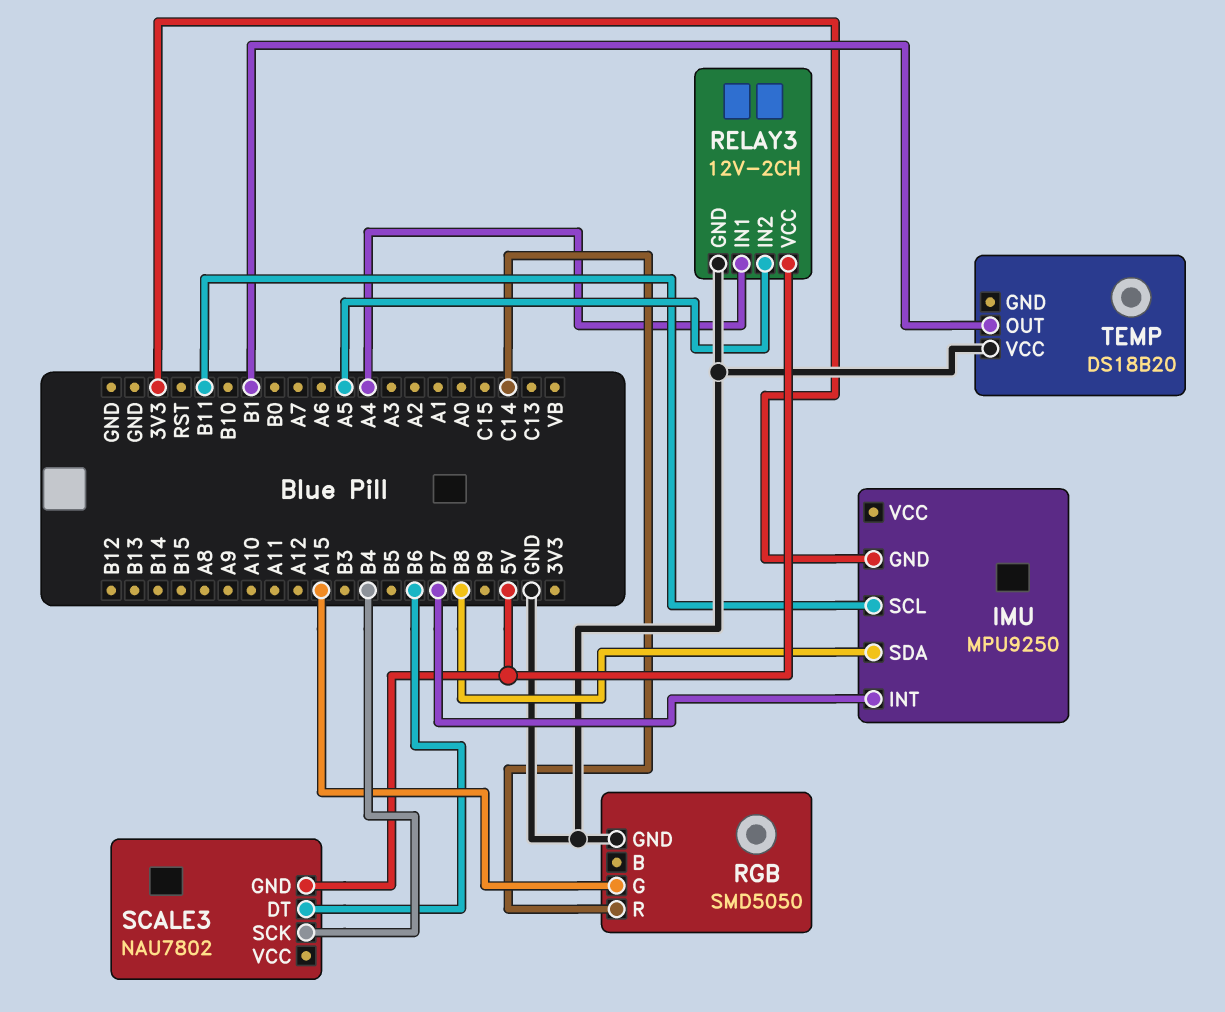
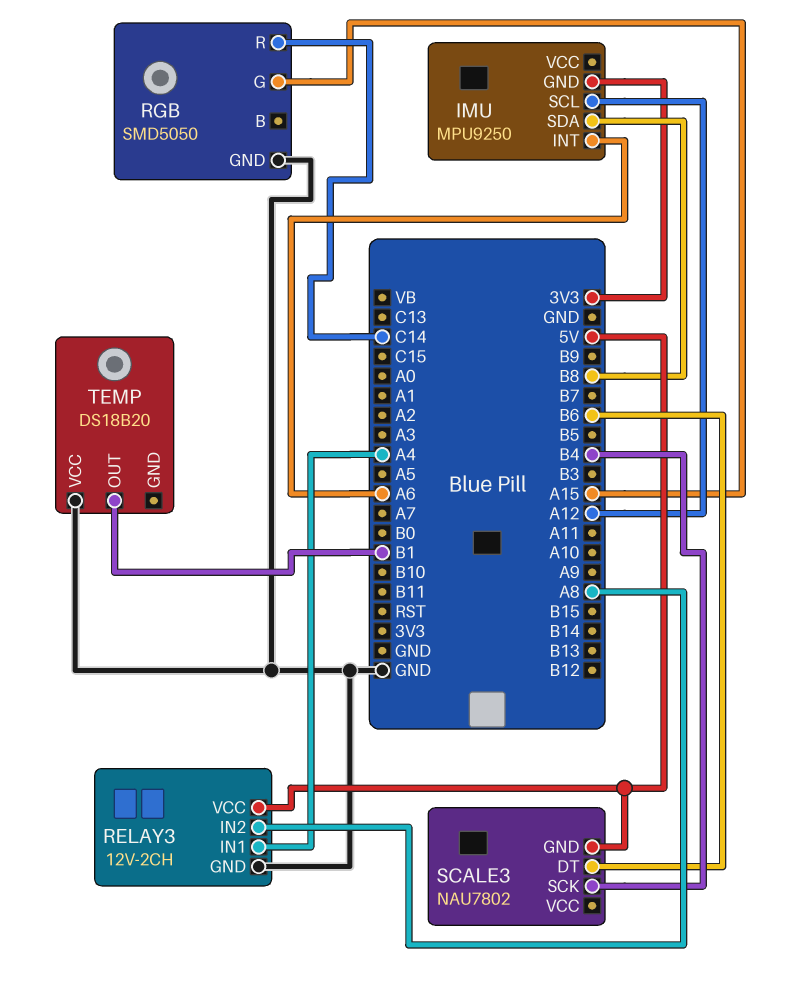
IMU pin INT: B7 -> A6
IMU pin SCL: B11 -> A12
RELAY3 pin IN2: A5 -> A8

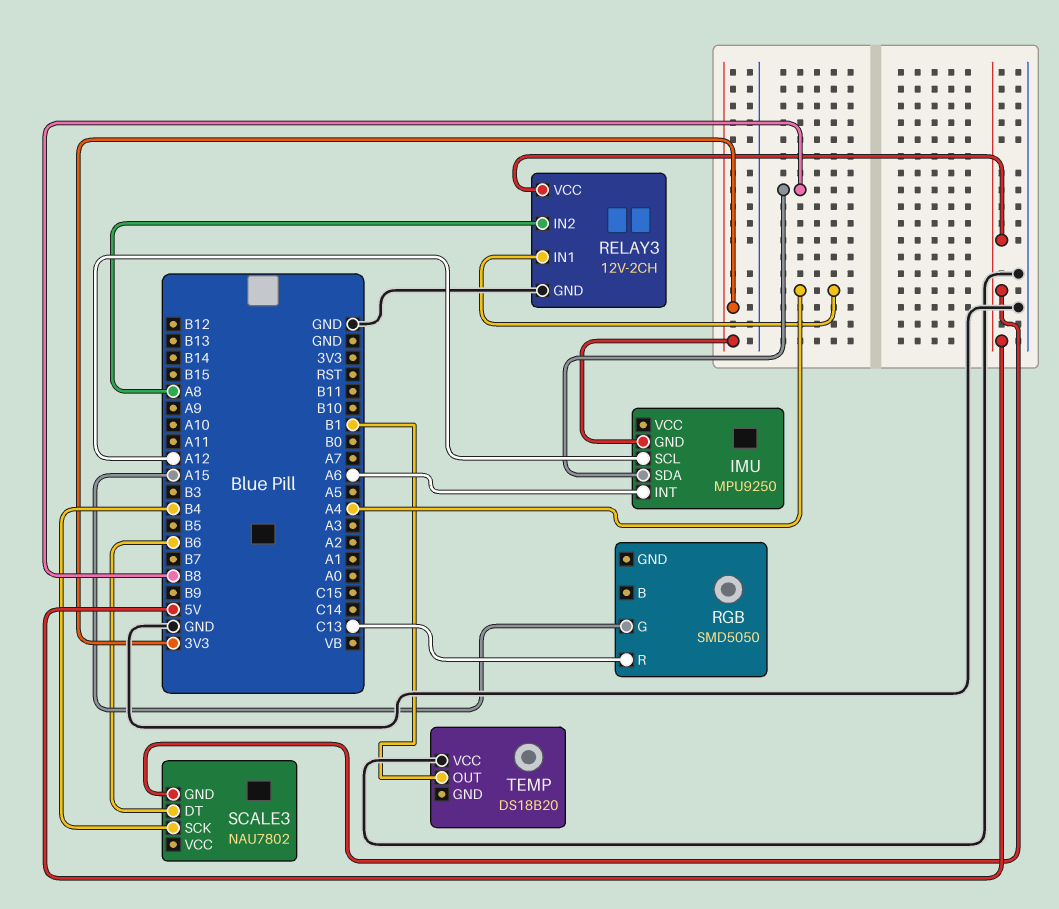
RGB pin GND: GND -> none
RGB pin R: C14 -> C13

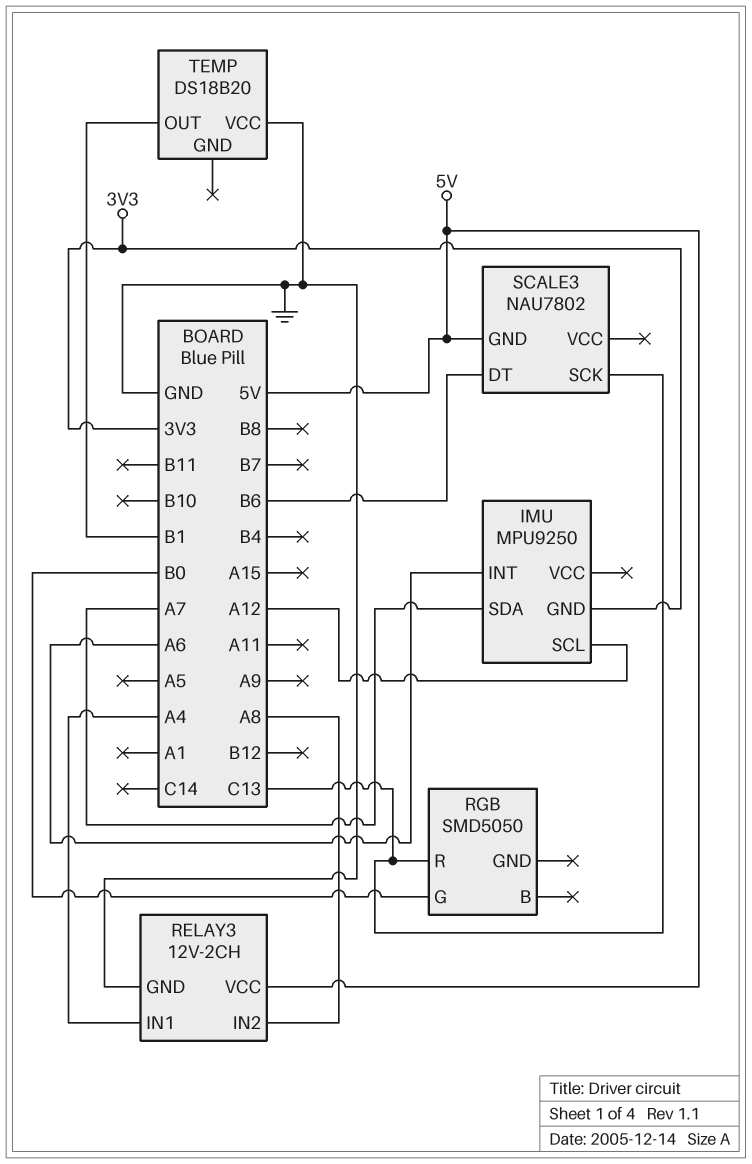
IMU pin SDA: B8 -> A7
RGB pin G: A15 -> B0
SCALE3 pin SCK: B4 -> C13

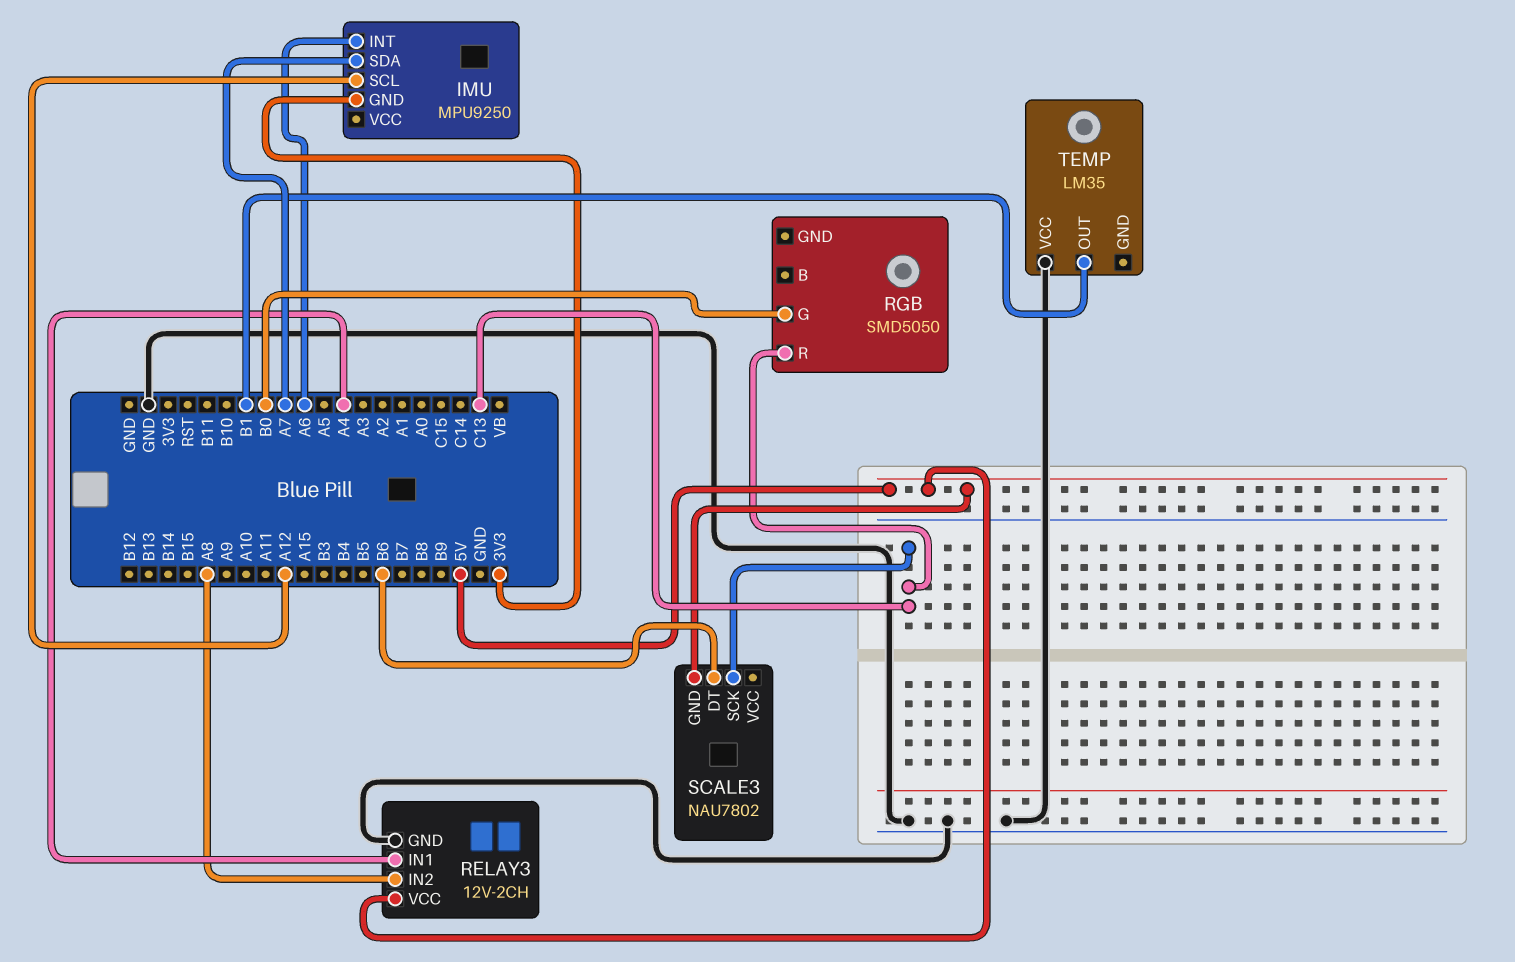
TEMP: DS18B20 -> LM35

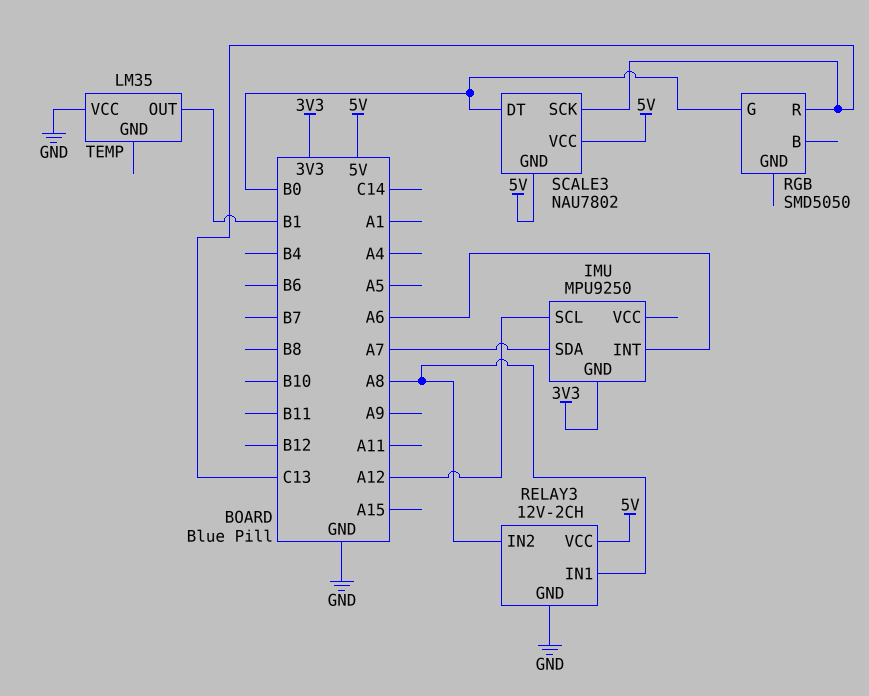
RELAY3 pin IN1: A4 -> A8
SCALE3 pin DT: B6 -> B0
SCALE3 pin VCC: none -> 5V

